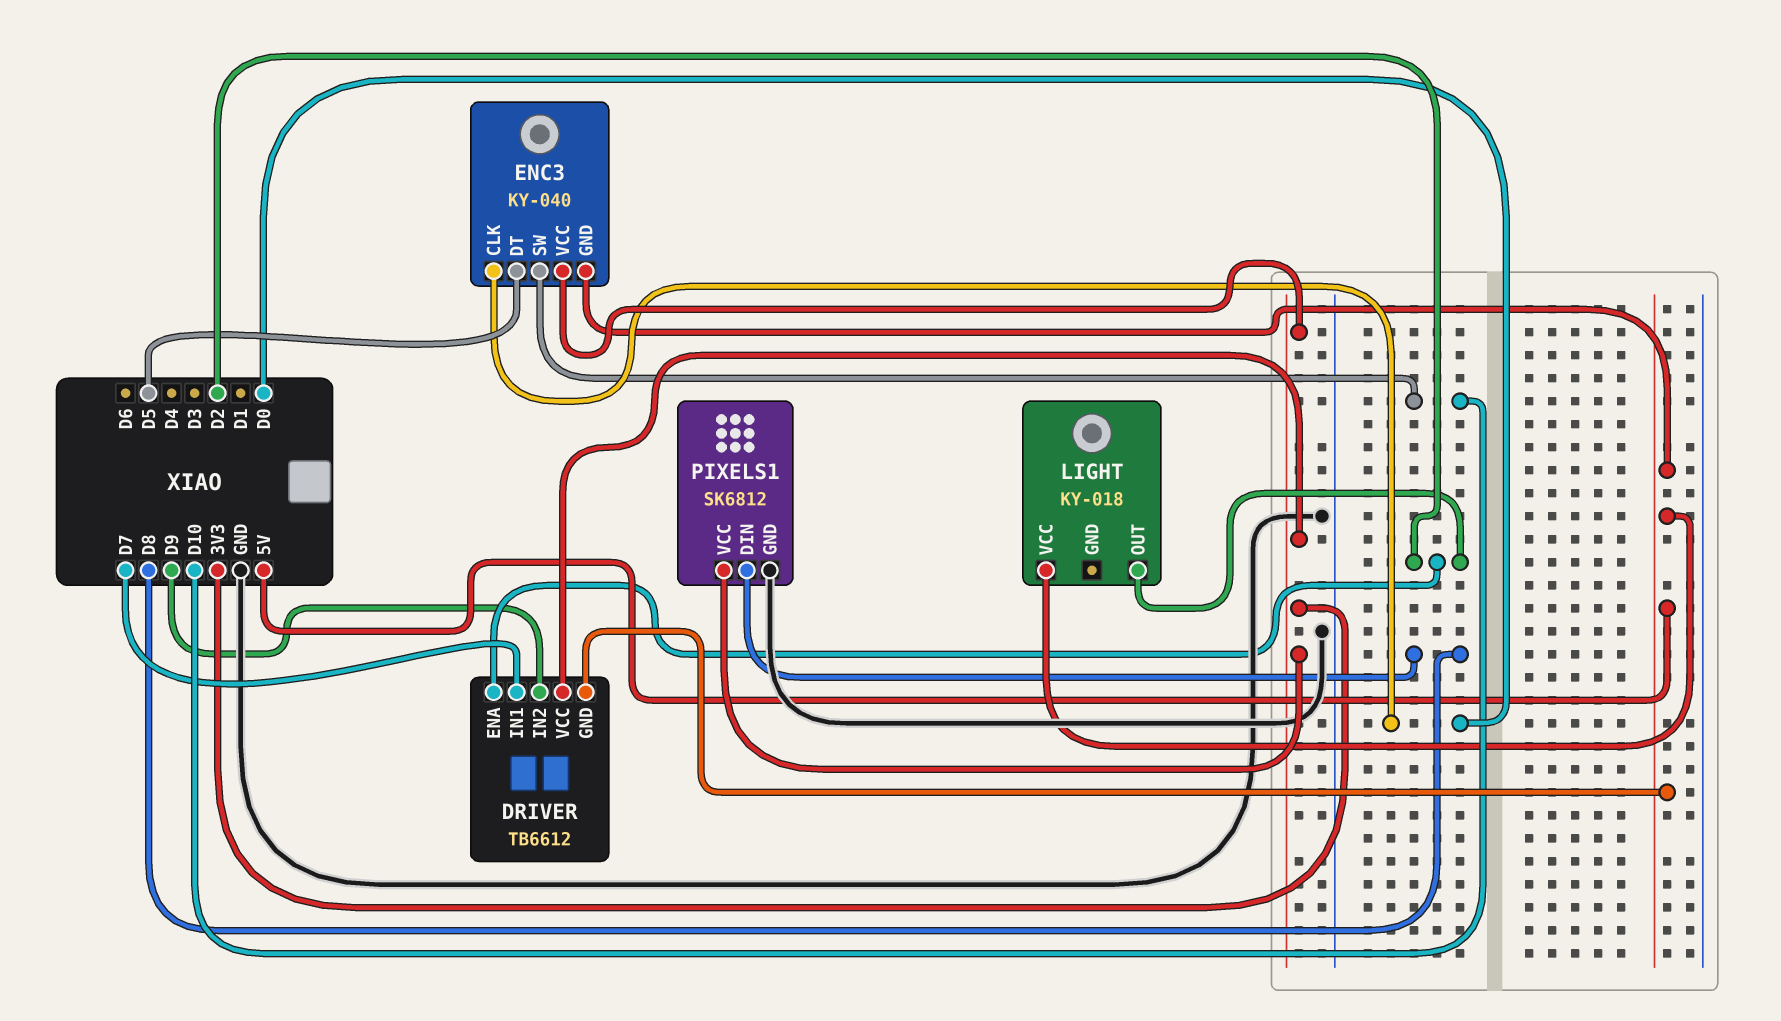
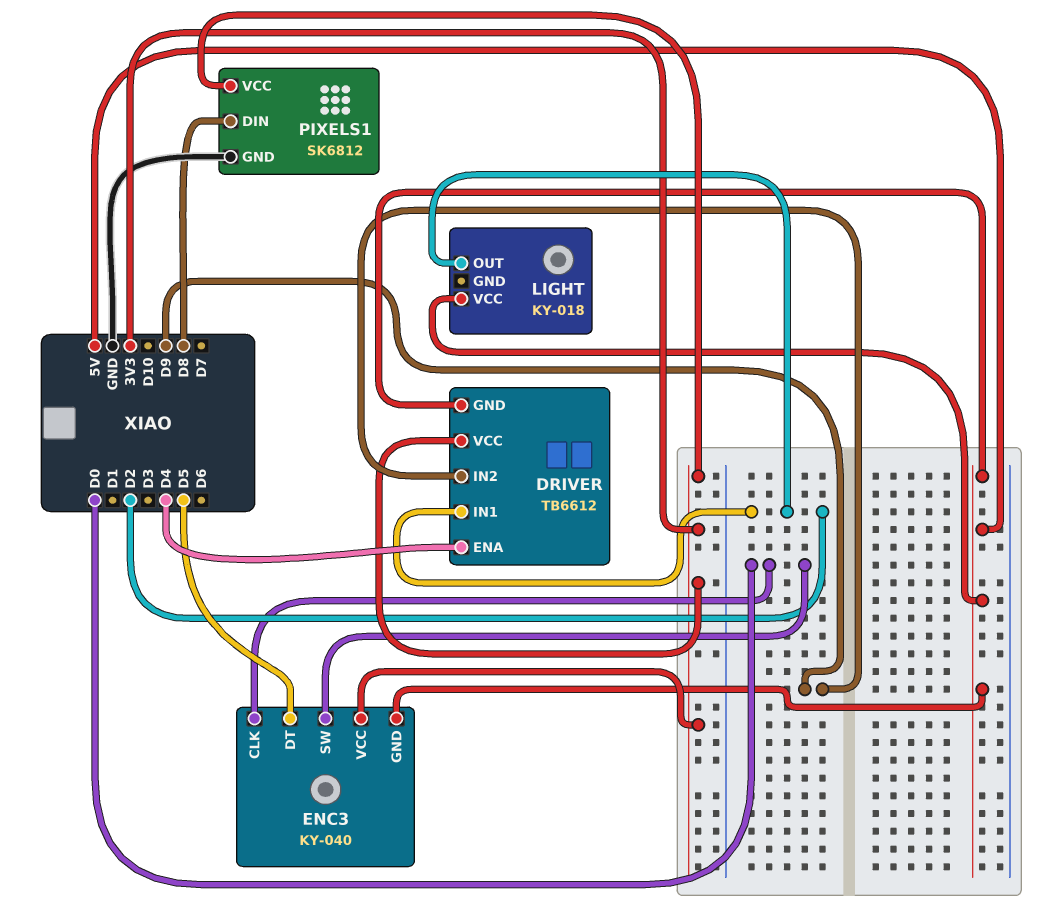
DRIVER pin ENA: D2 -> D4
DRIVER pin IN1: D7 -> D2
ENC3 pin SW: D10 -> D0

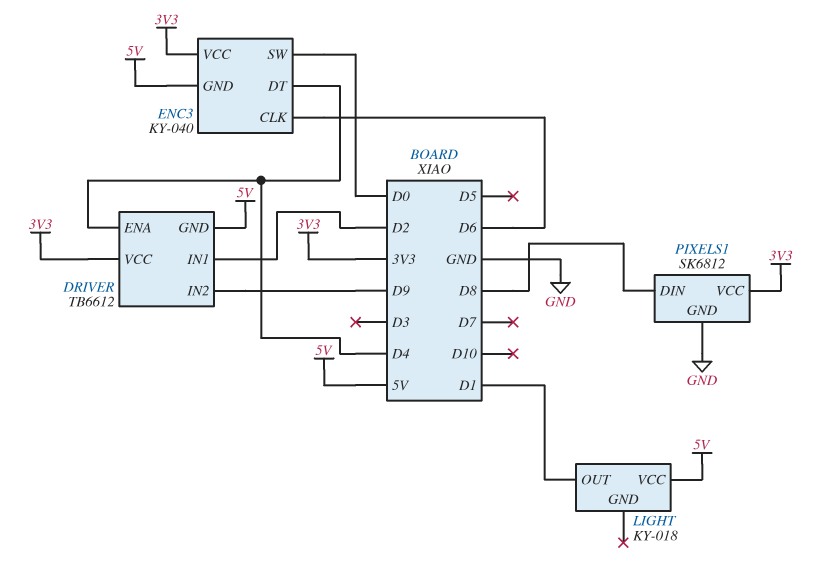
ENC3 pin CLK: D0 -> D6
ENC3 pin DT: D5 -> D4
LIGHT pin OUT: D2 -> D1

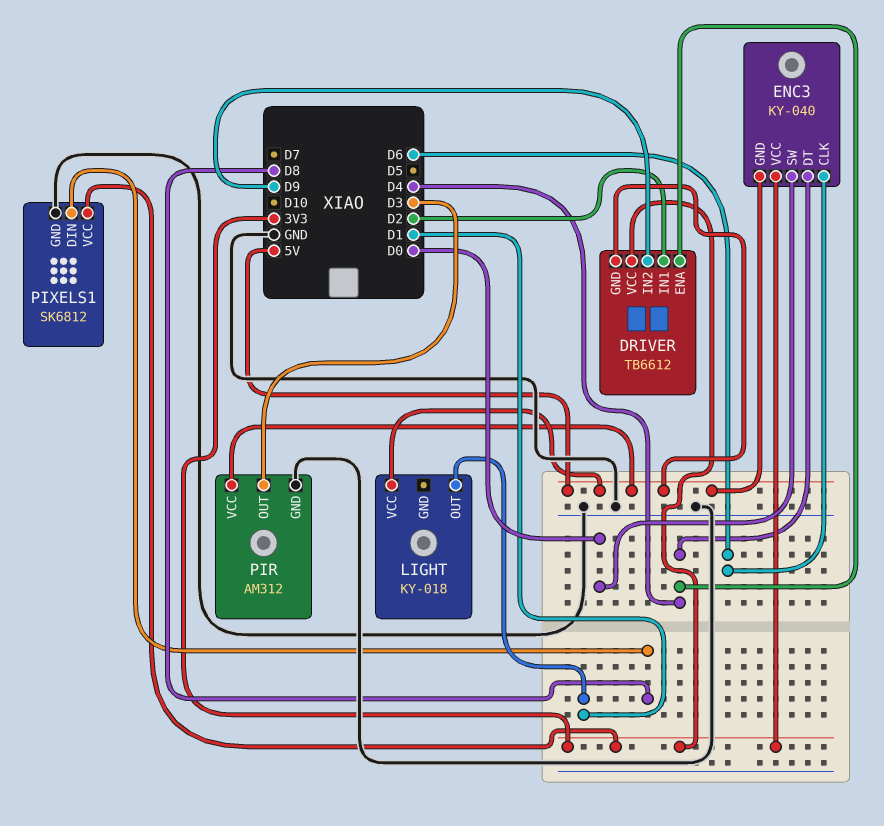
PIR: none -> AM312
PIR pin GND: none -> GND
PIR pin OUT: none -> D3
PIR pin VCC: none -> 5V

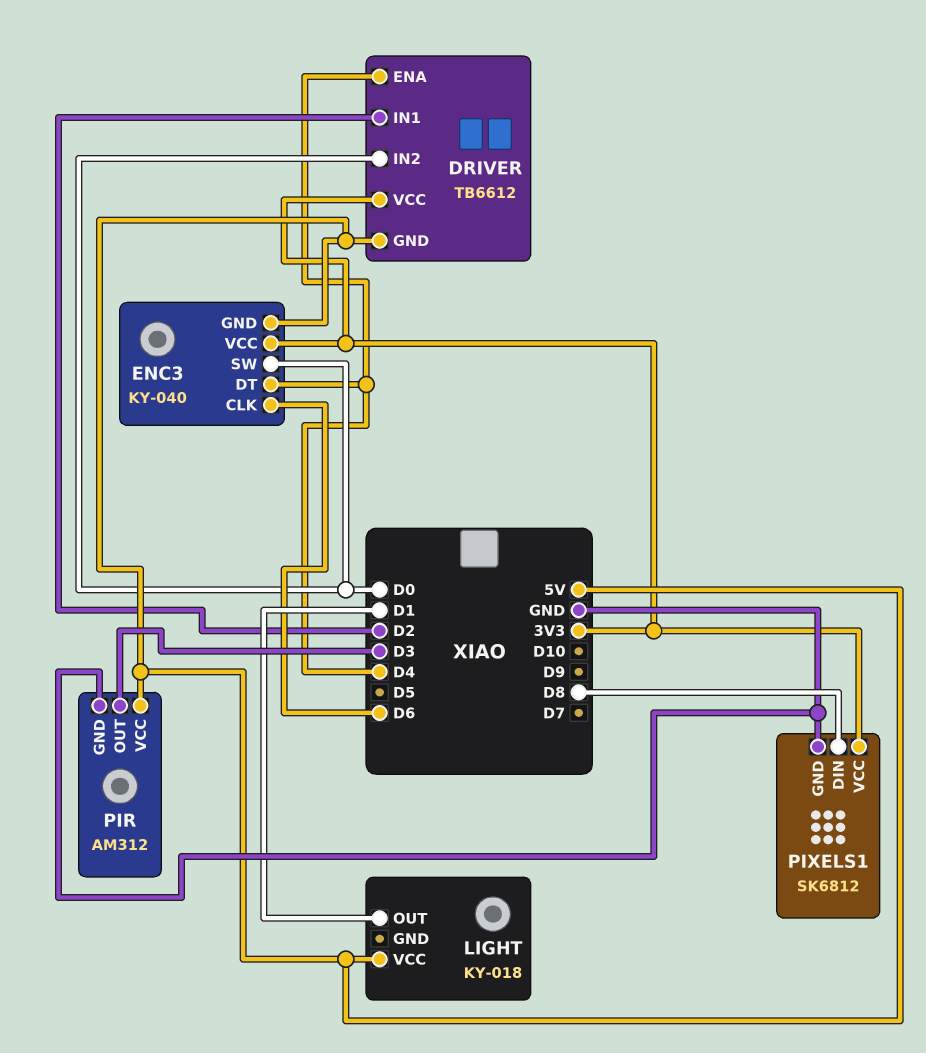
DRIVER pin IN2: D9 -> D0

